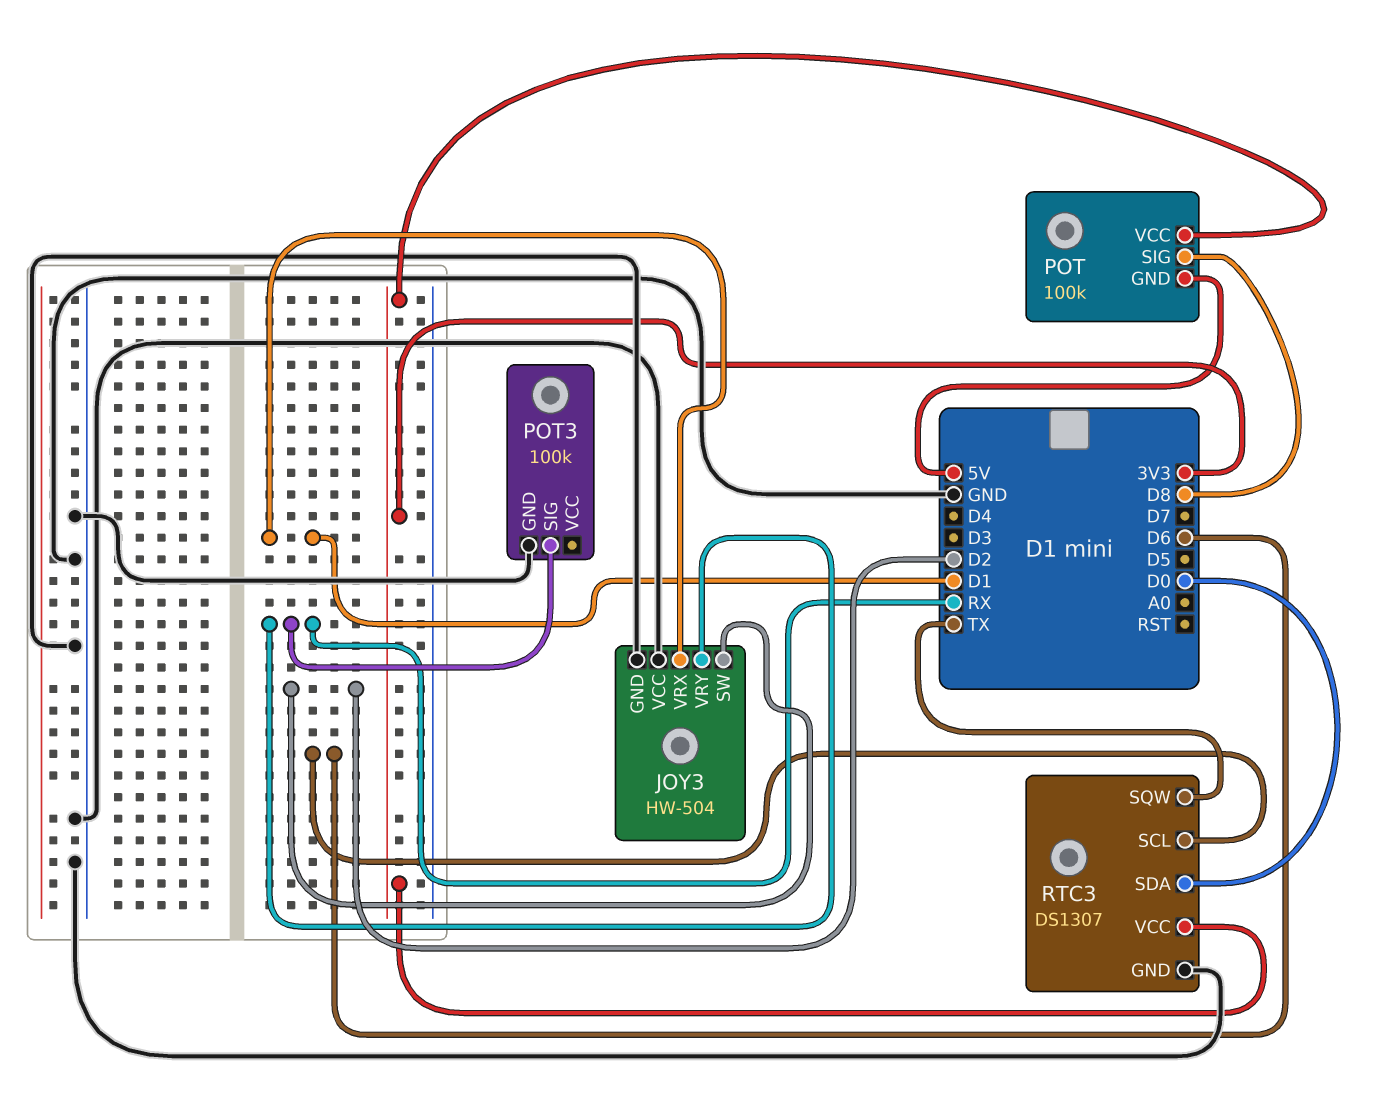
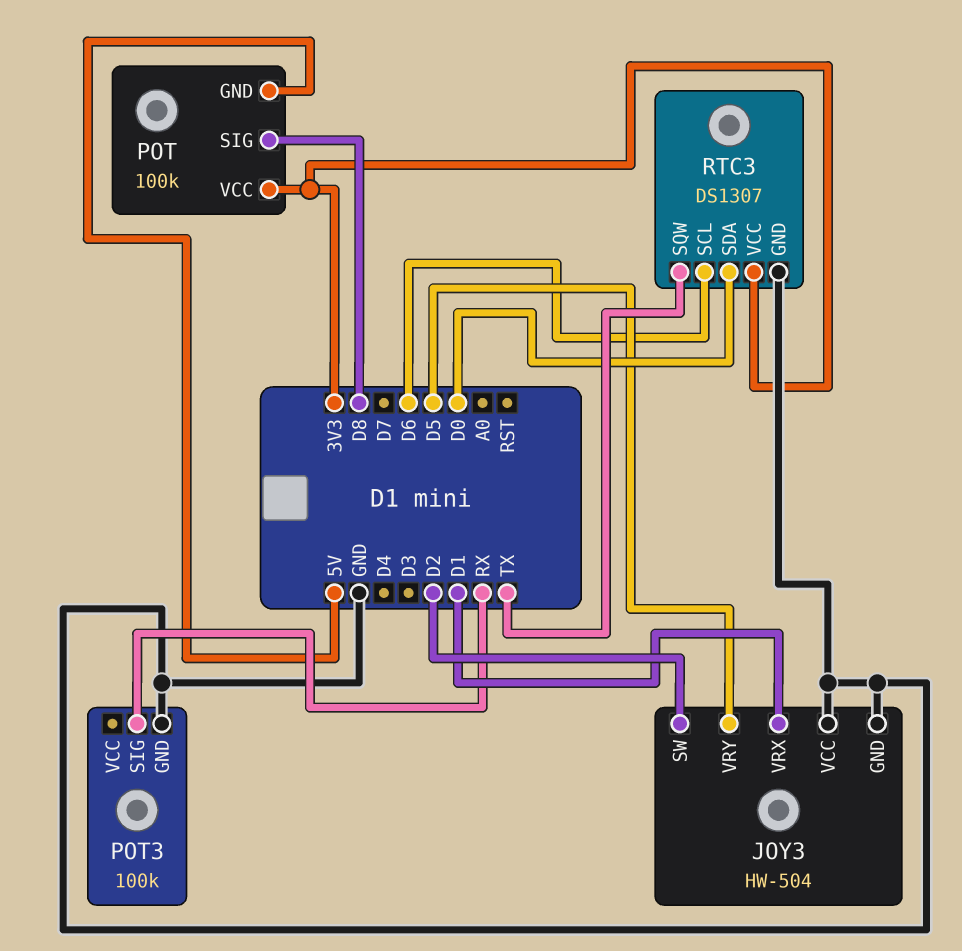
JOY3 pin VRY: RX -> D5

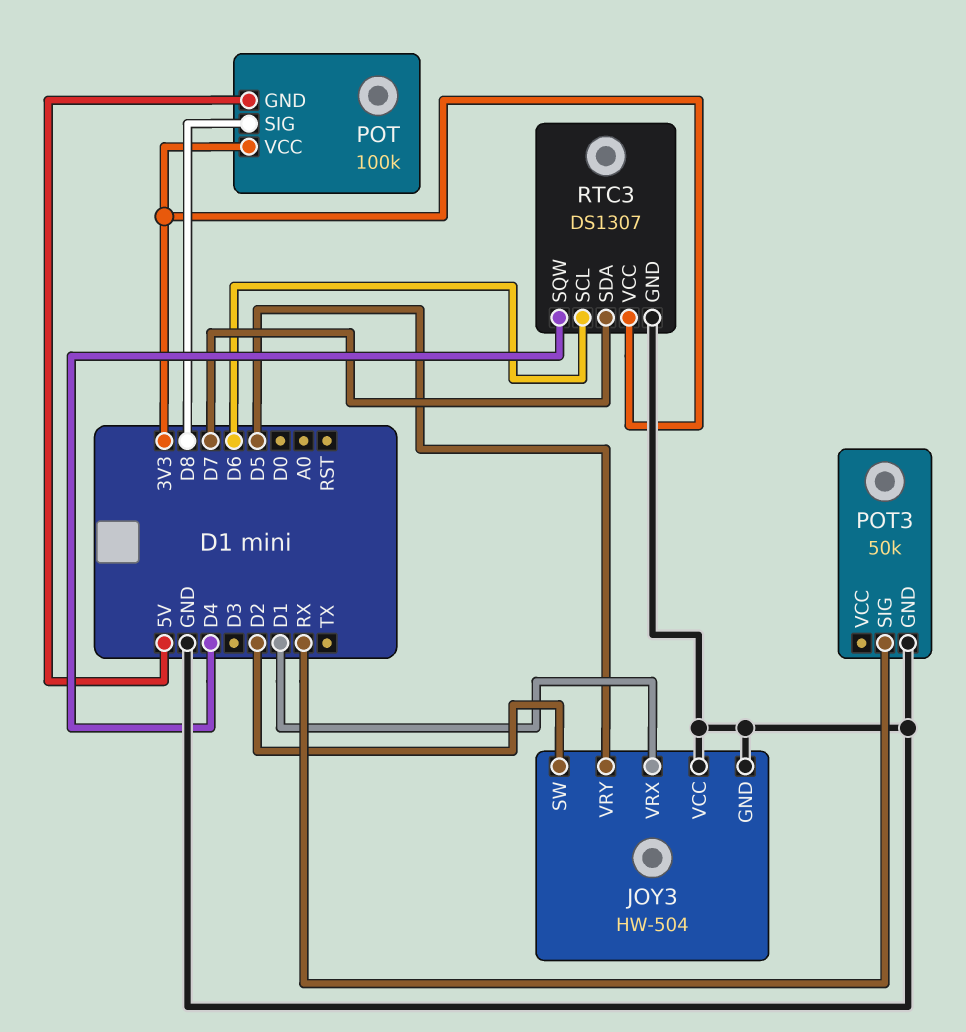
POT3: 100k -> 50k
RTC3 pin SDA: D0 -> D7
RTC3 pin SQW: TX -> D4

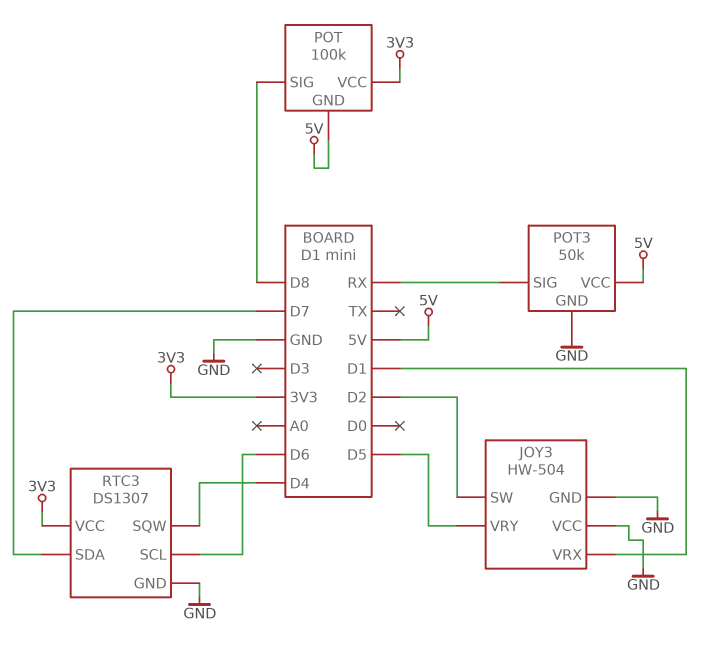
POT3 pin VCC: none -> 5V

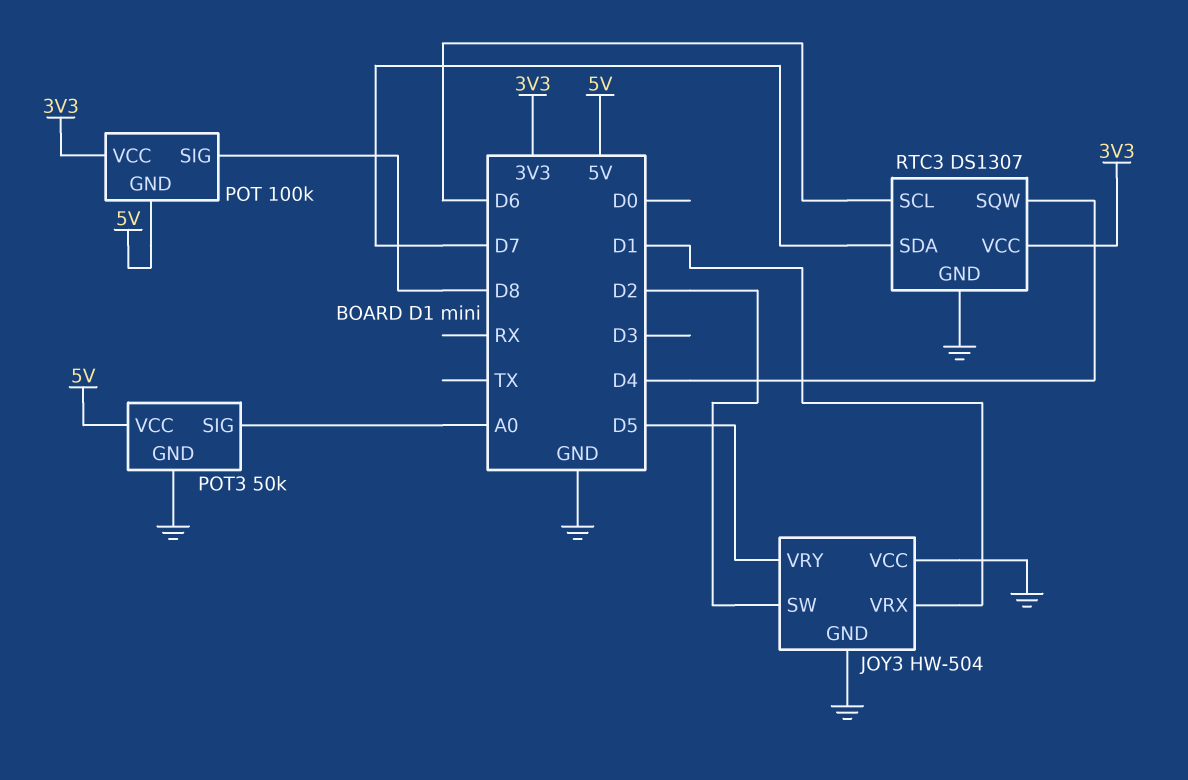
POT3 pin SIG: RX -> A0

